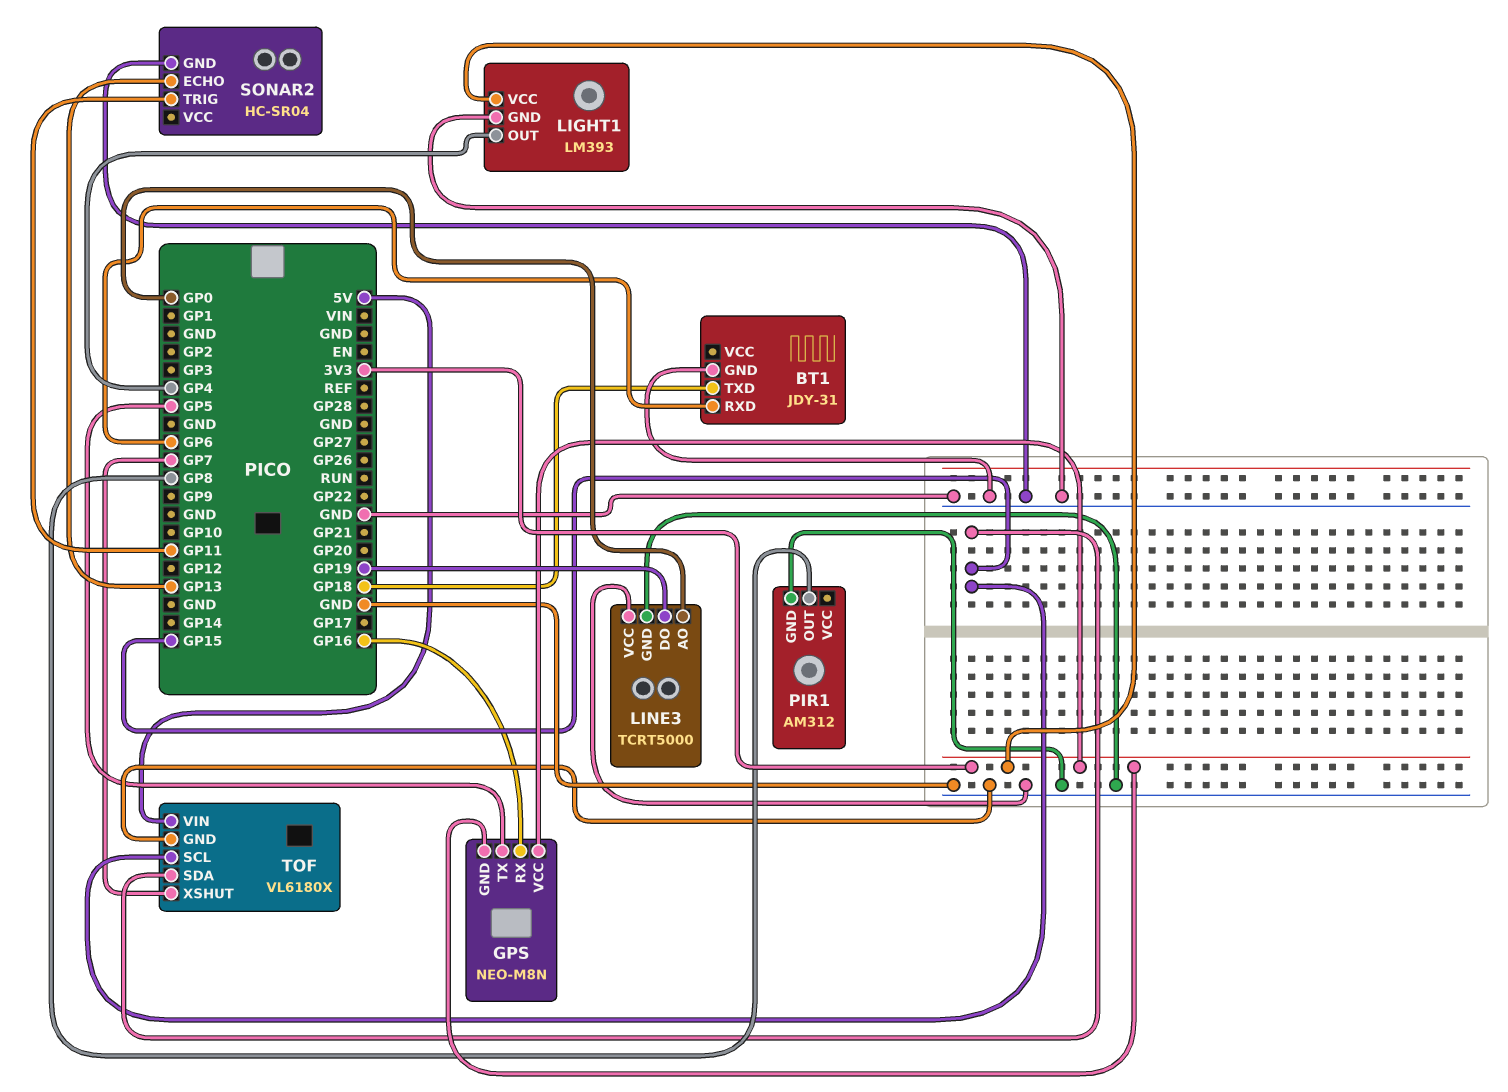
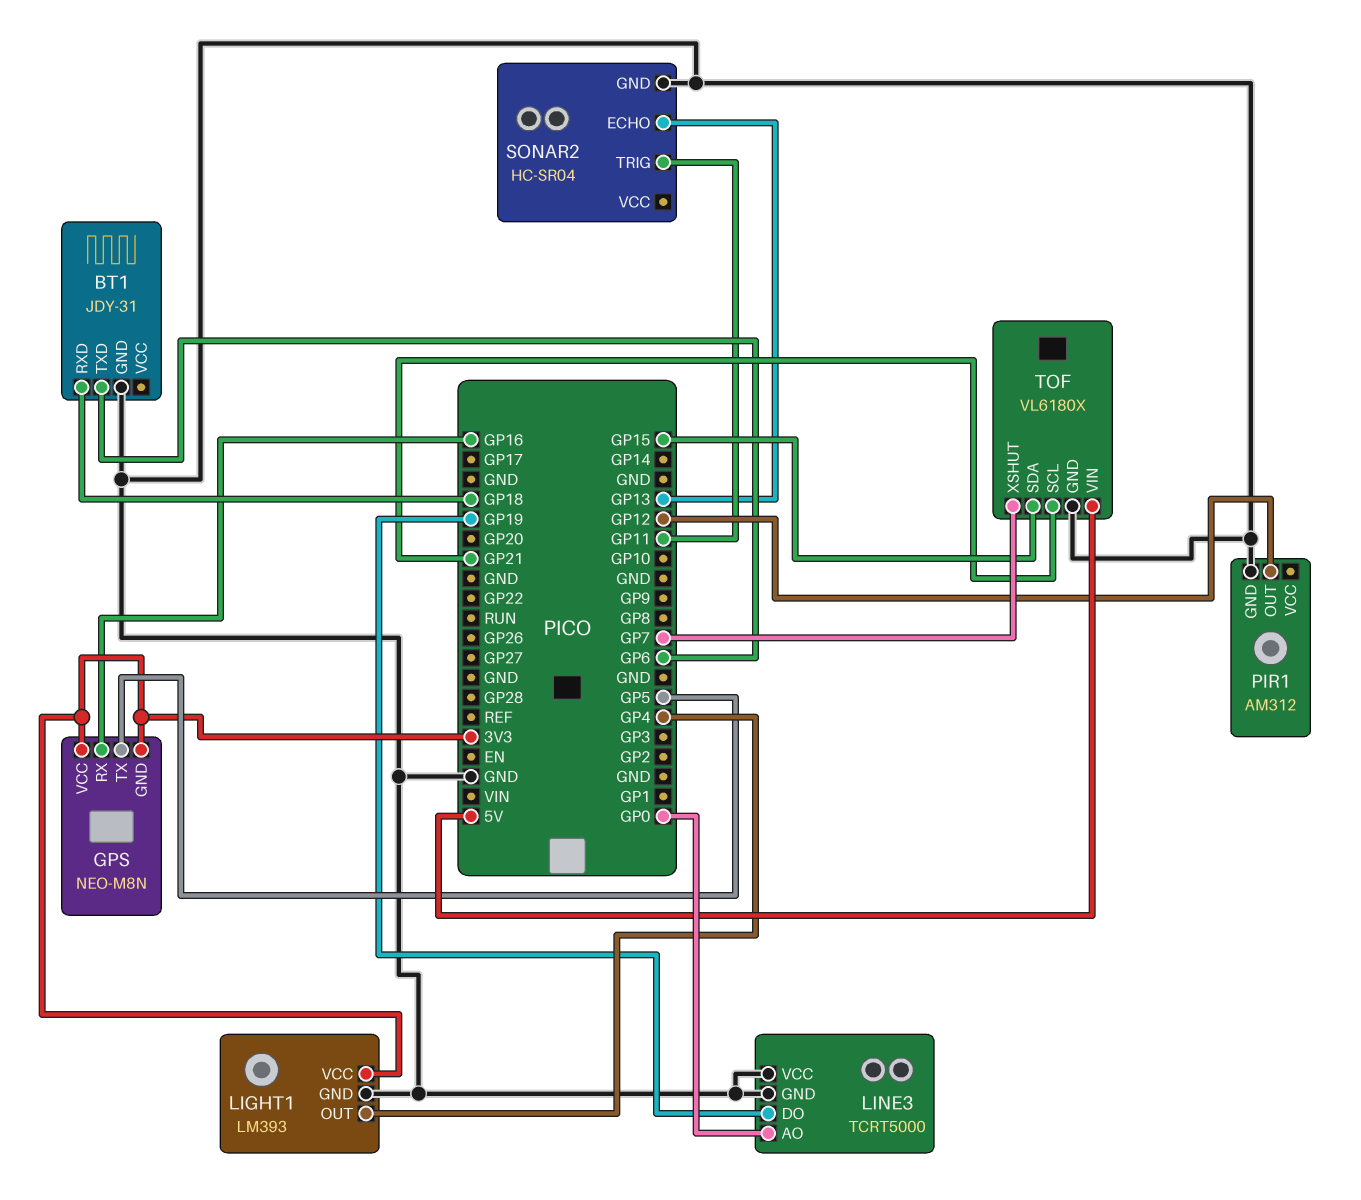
BT1 pin RXD: GP6 -> GP18
BT1 pin TXD: GP18 -> GP6
PIR1 pin OUT: GP8 -> GP12
TOF pin SCL: GP15 -> GP21

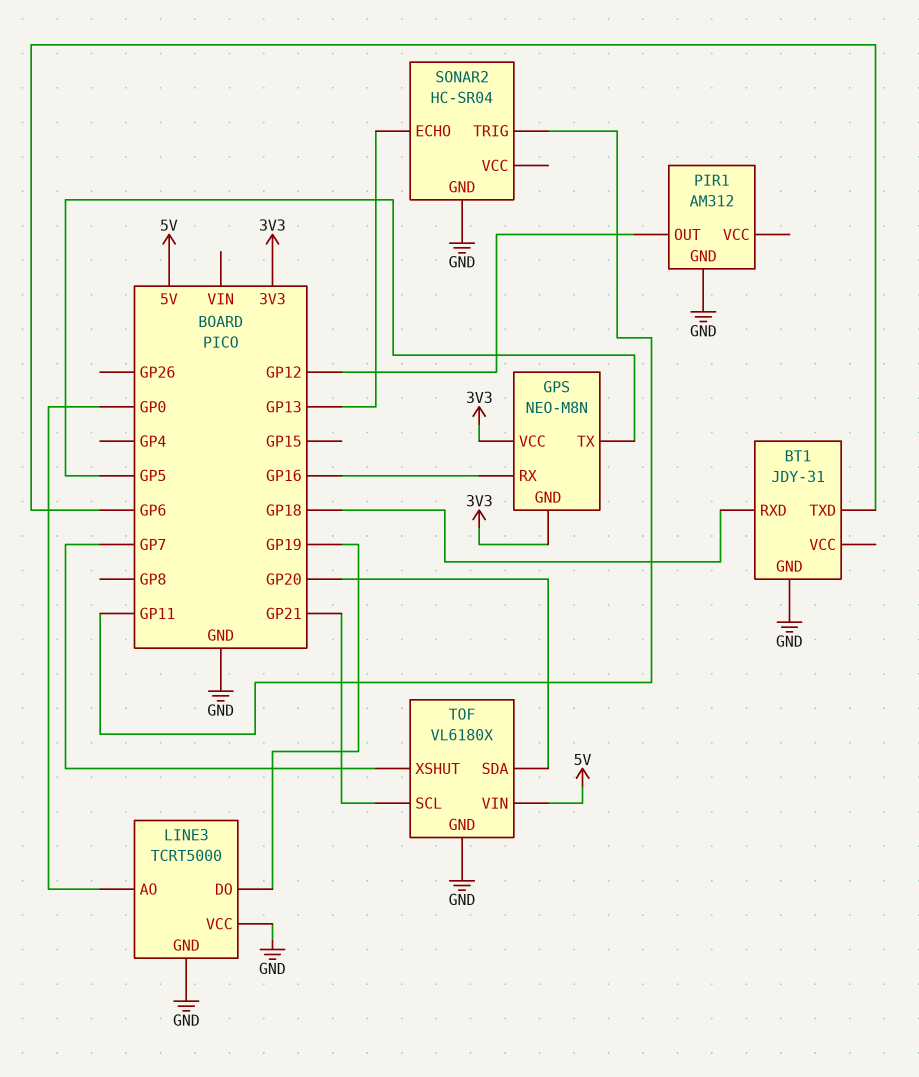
LIGHT1: LM393 -> none
LIGHT1 pin GND: GND -> none
LIGHT1 pin OUT: GP4 -> none
LIGHT1 pin VCC: 3V3 -> none
TOF pin SDA: GP15 -> GP20

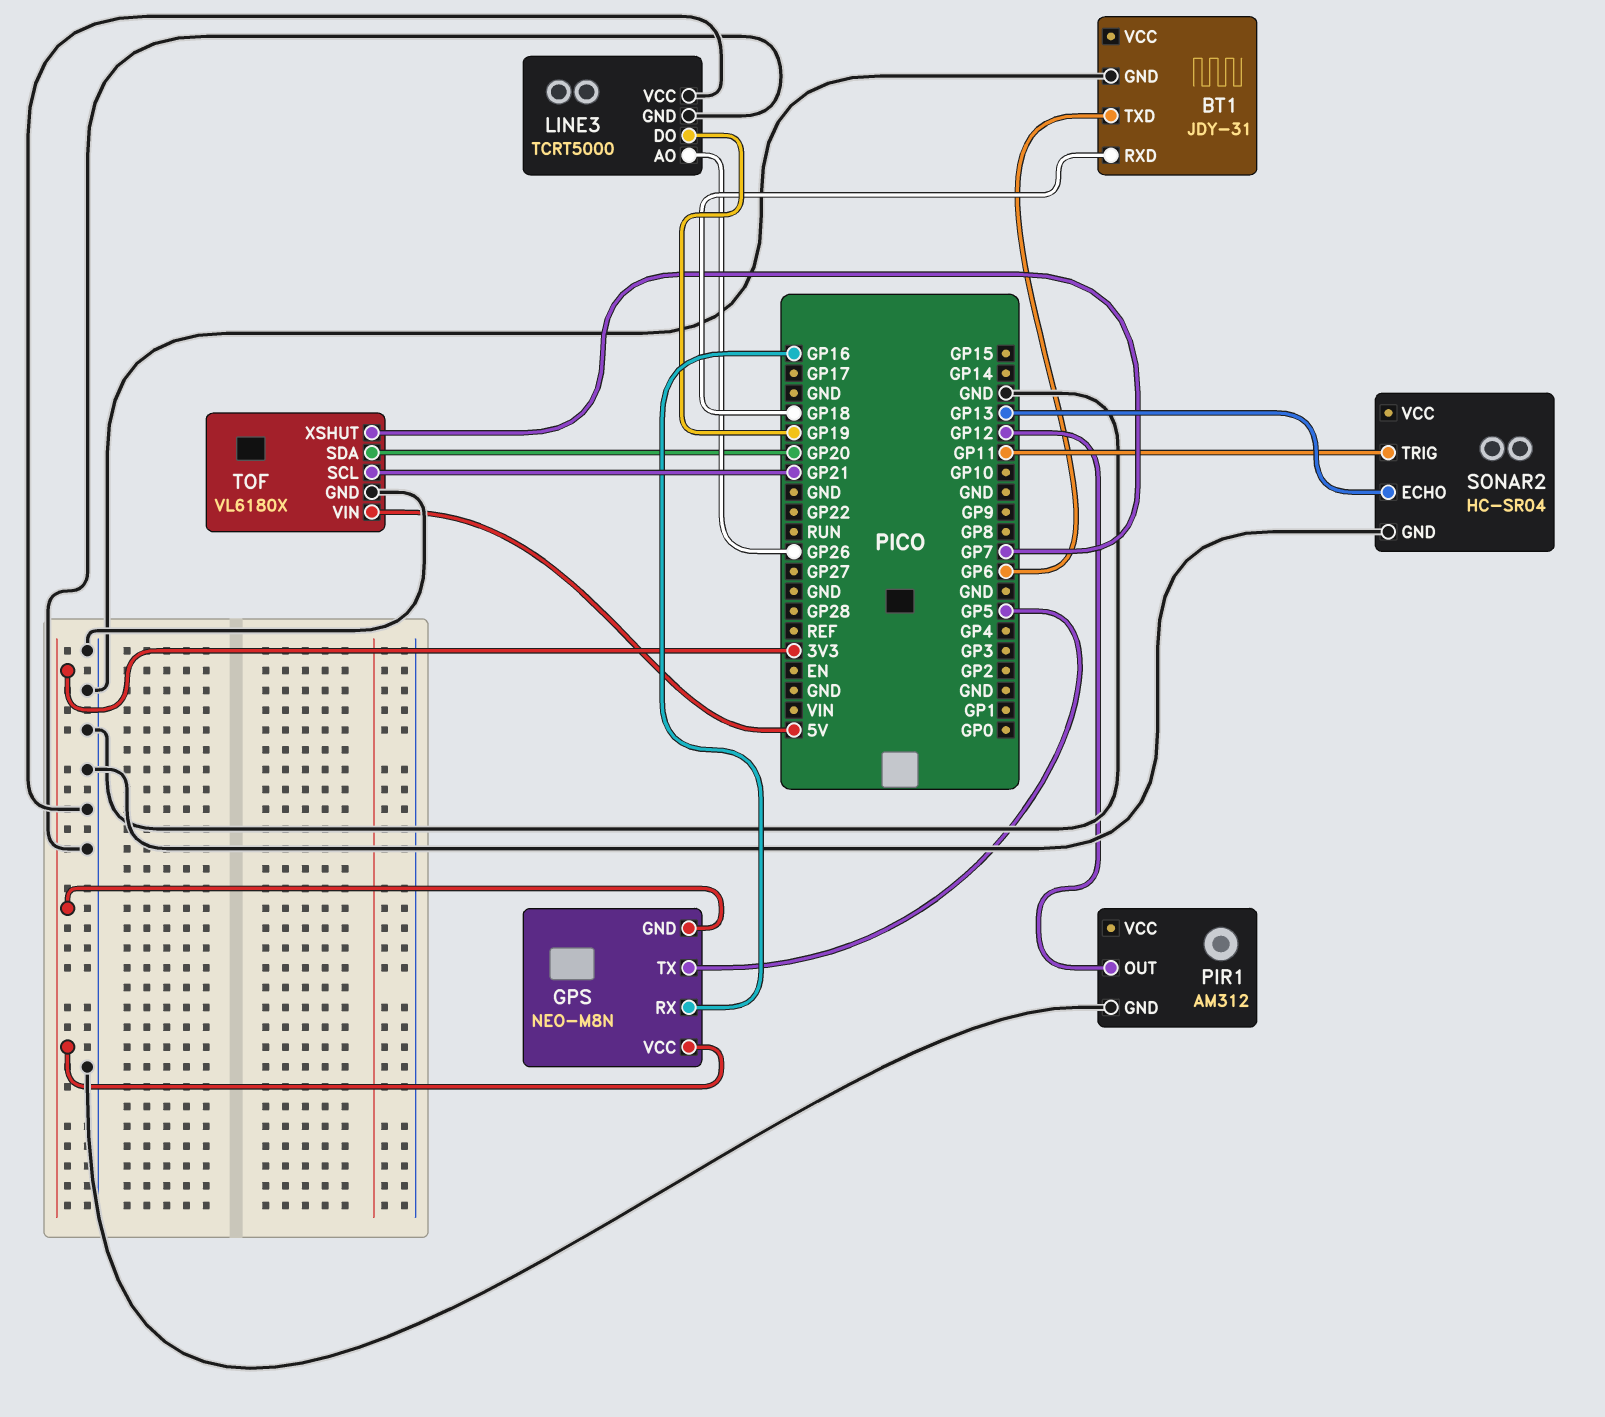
LINE3 pin AO: GP0 -> GP26

